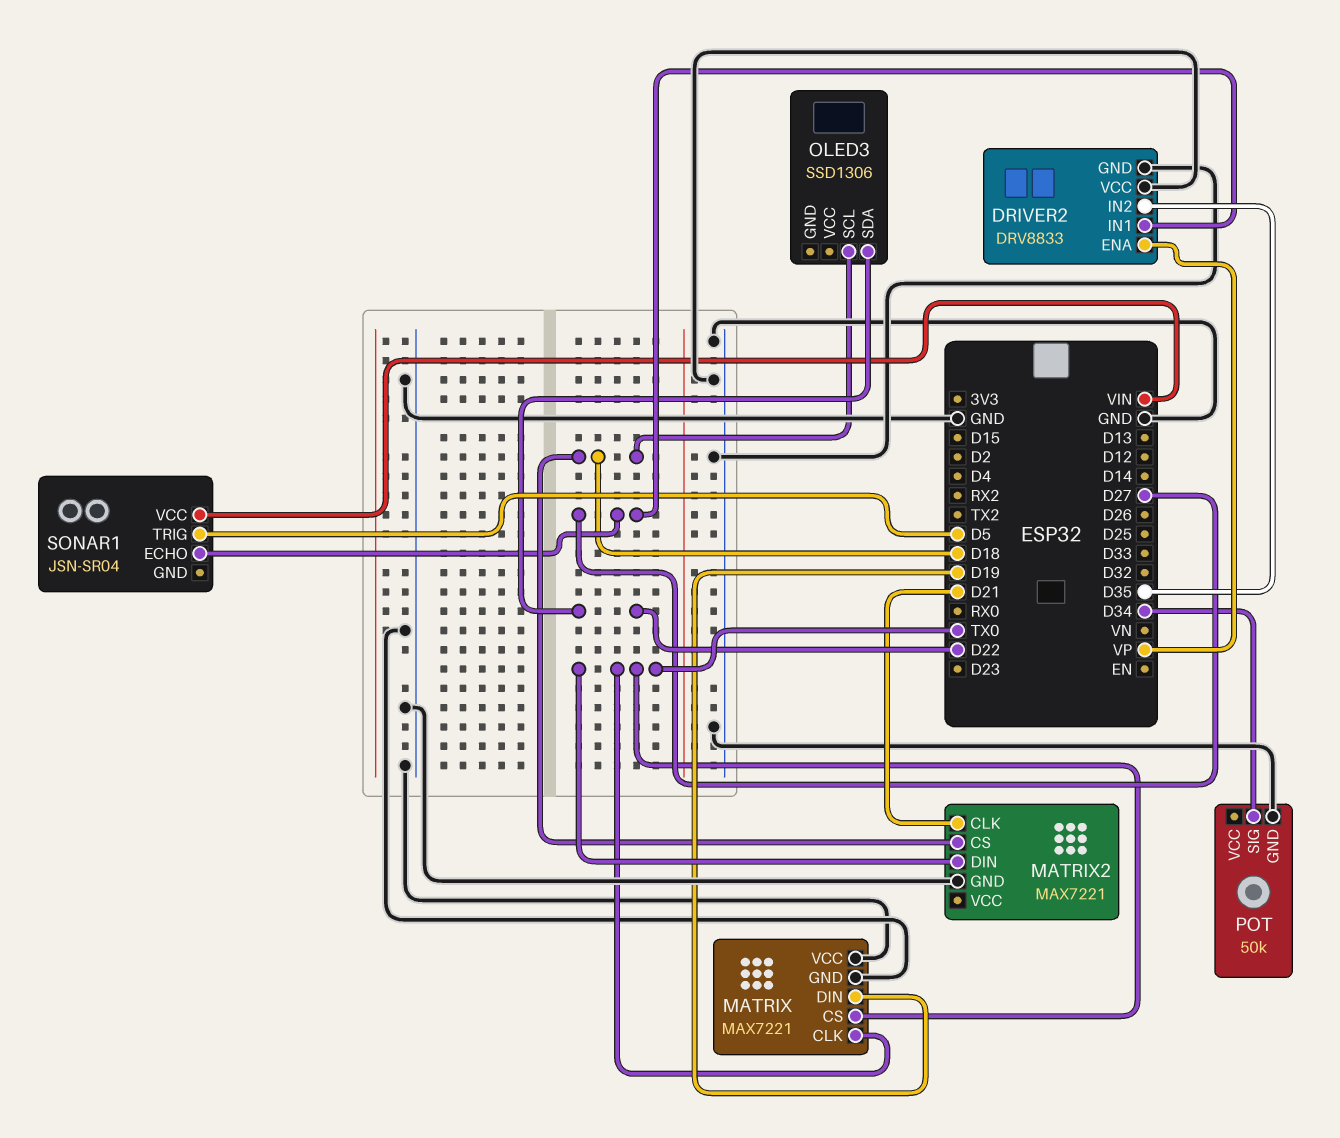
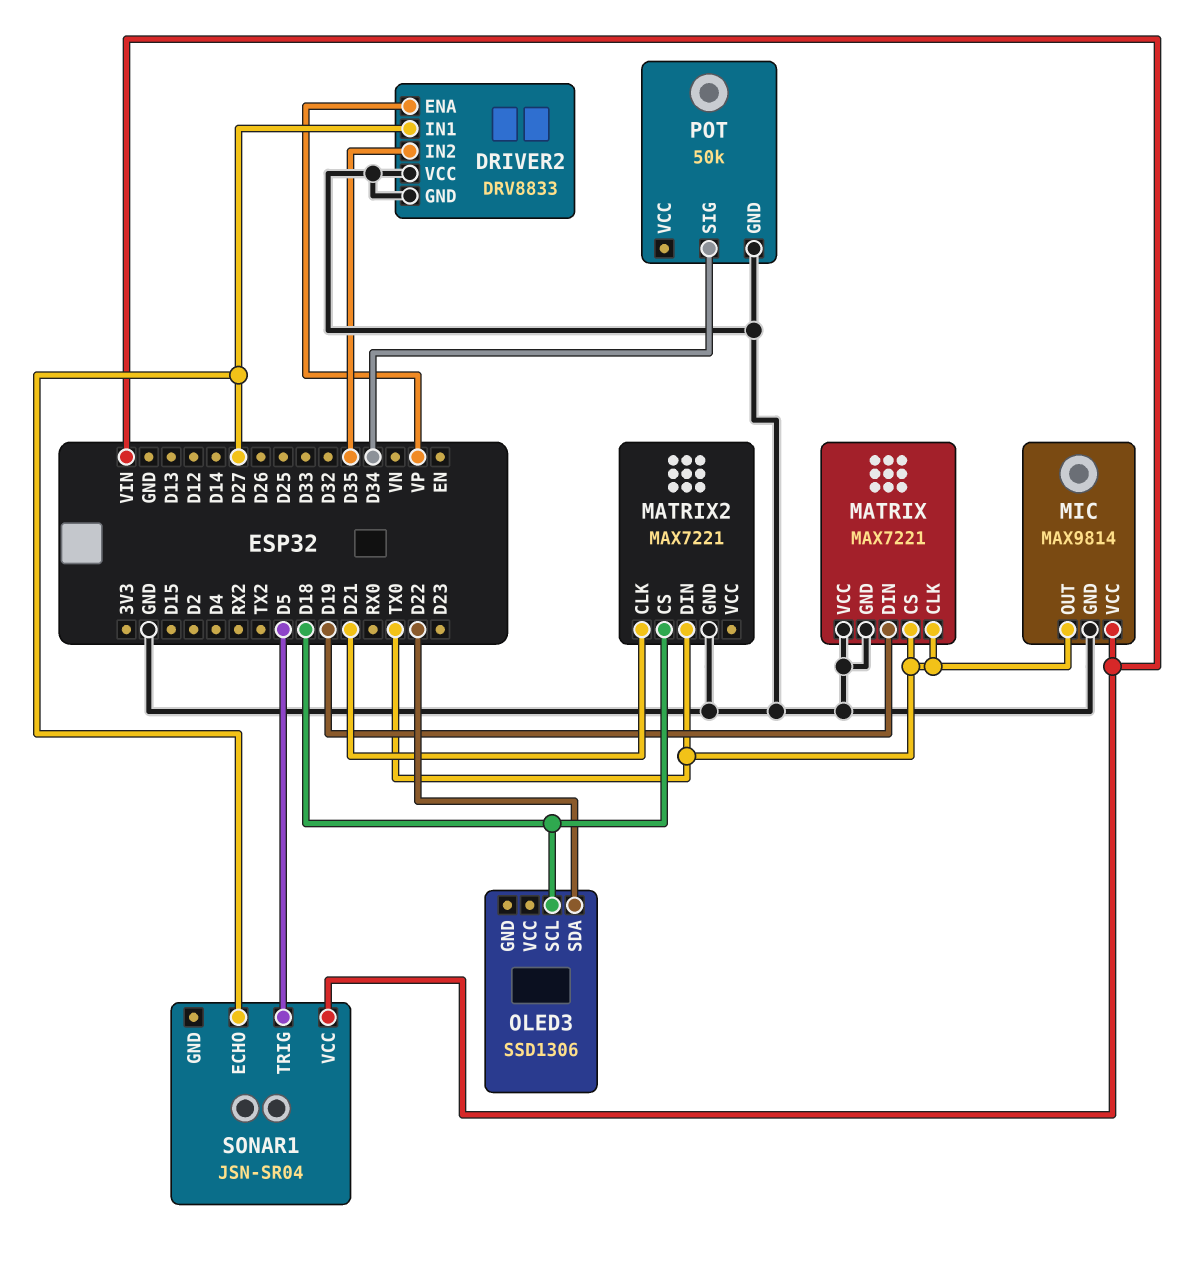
MIC: none -> MAX9814
MIC pin GND: none -> GND
MIC pin OUT: none -> TX0
MIC pin VCC: none -> VIN

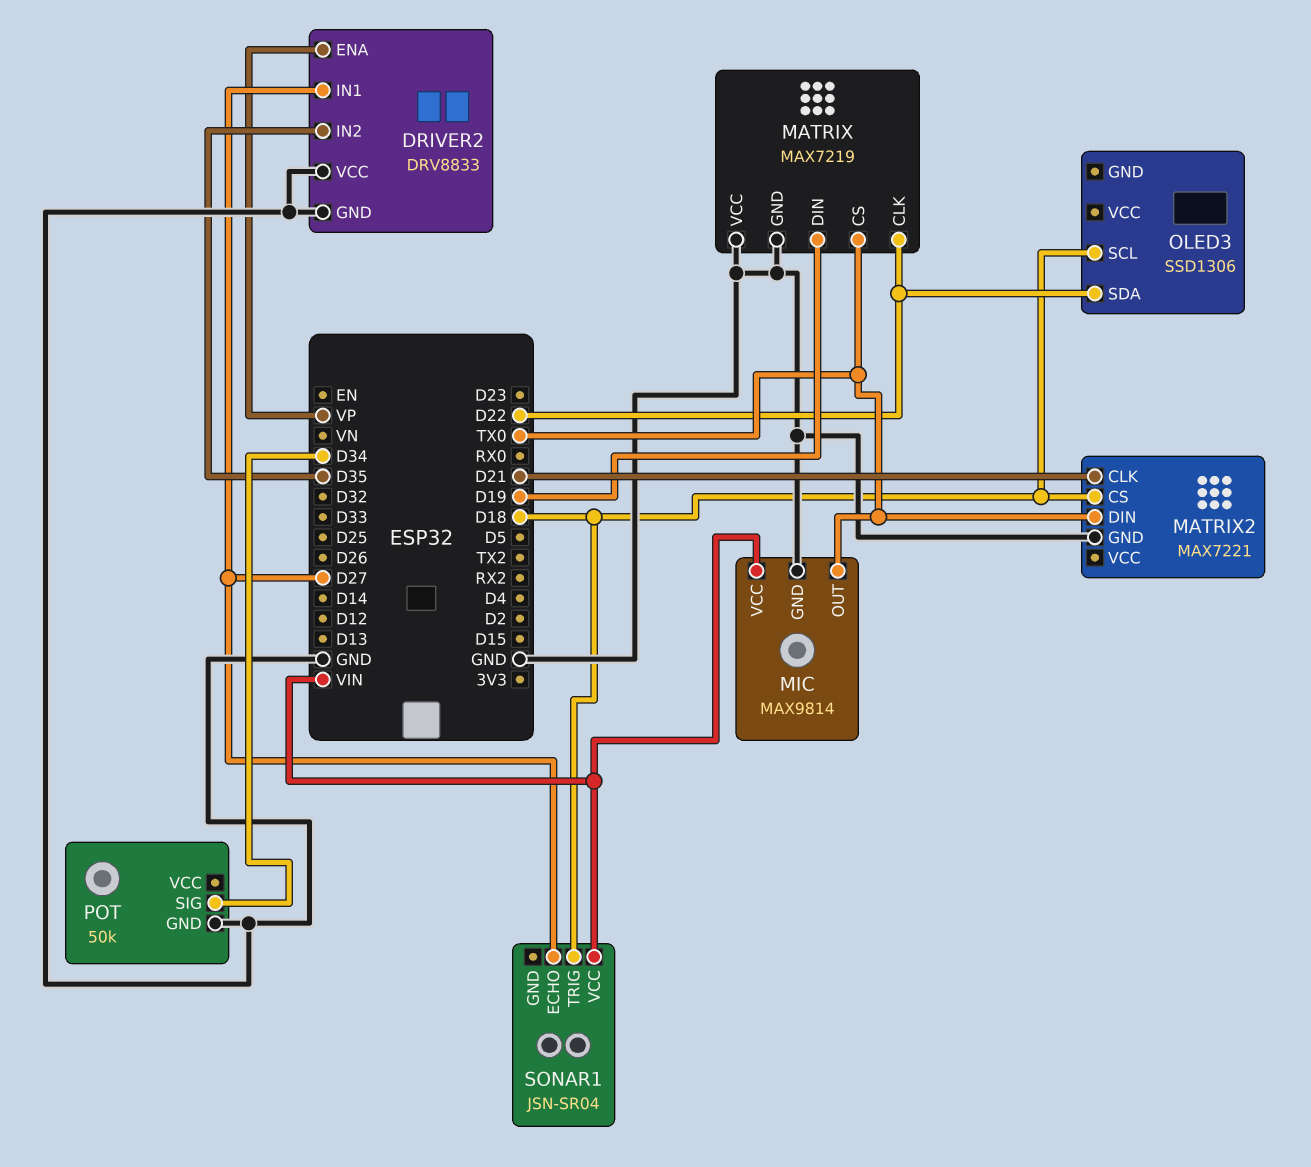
MATRIX: MAX7221 -> MAX7219
MATRIX pin CLK: TX0 -> D22
SONAR1 pin TRIG: D5 -> D18

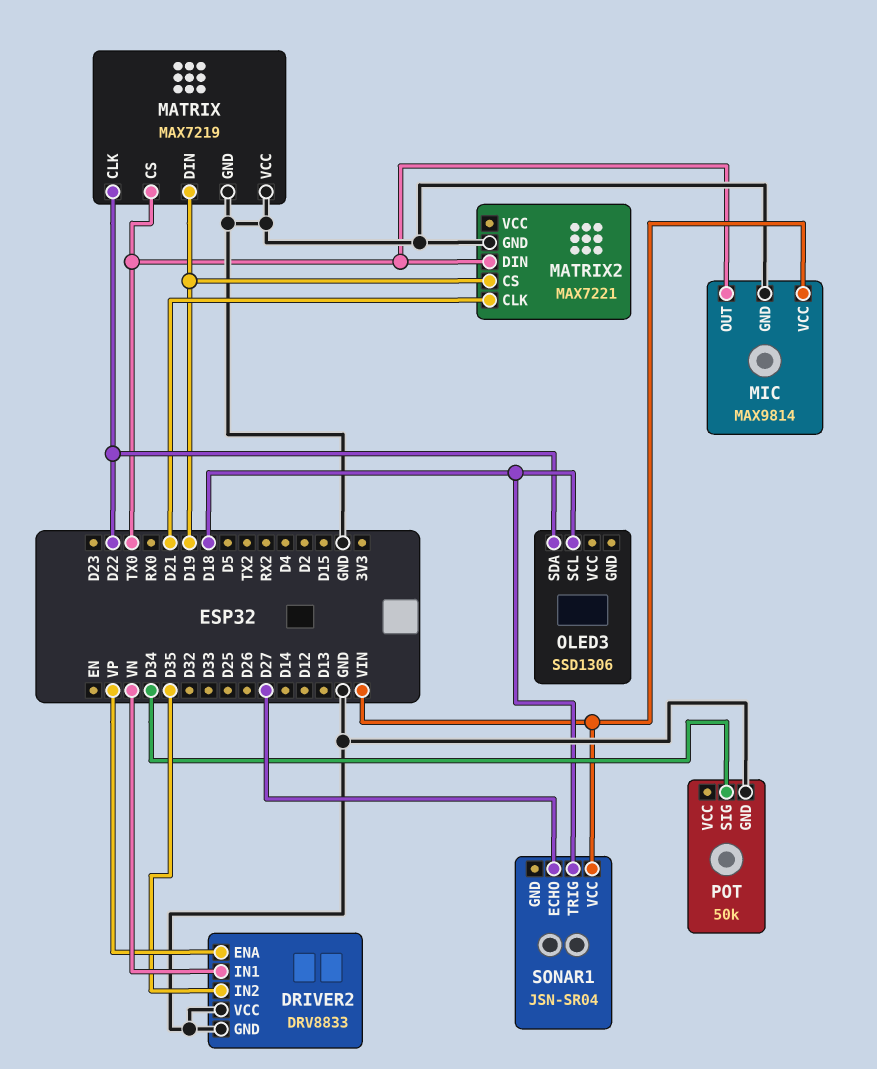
DRIVER2 pin IN1: D27 -> VN
MATRIX2 pin CS: D18 -> D19

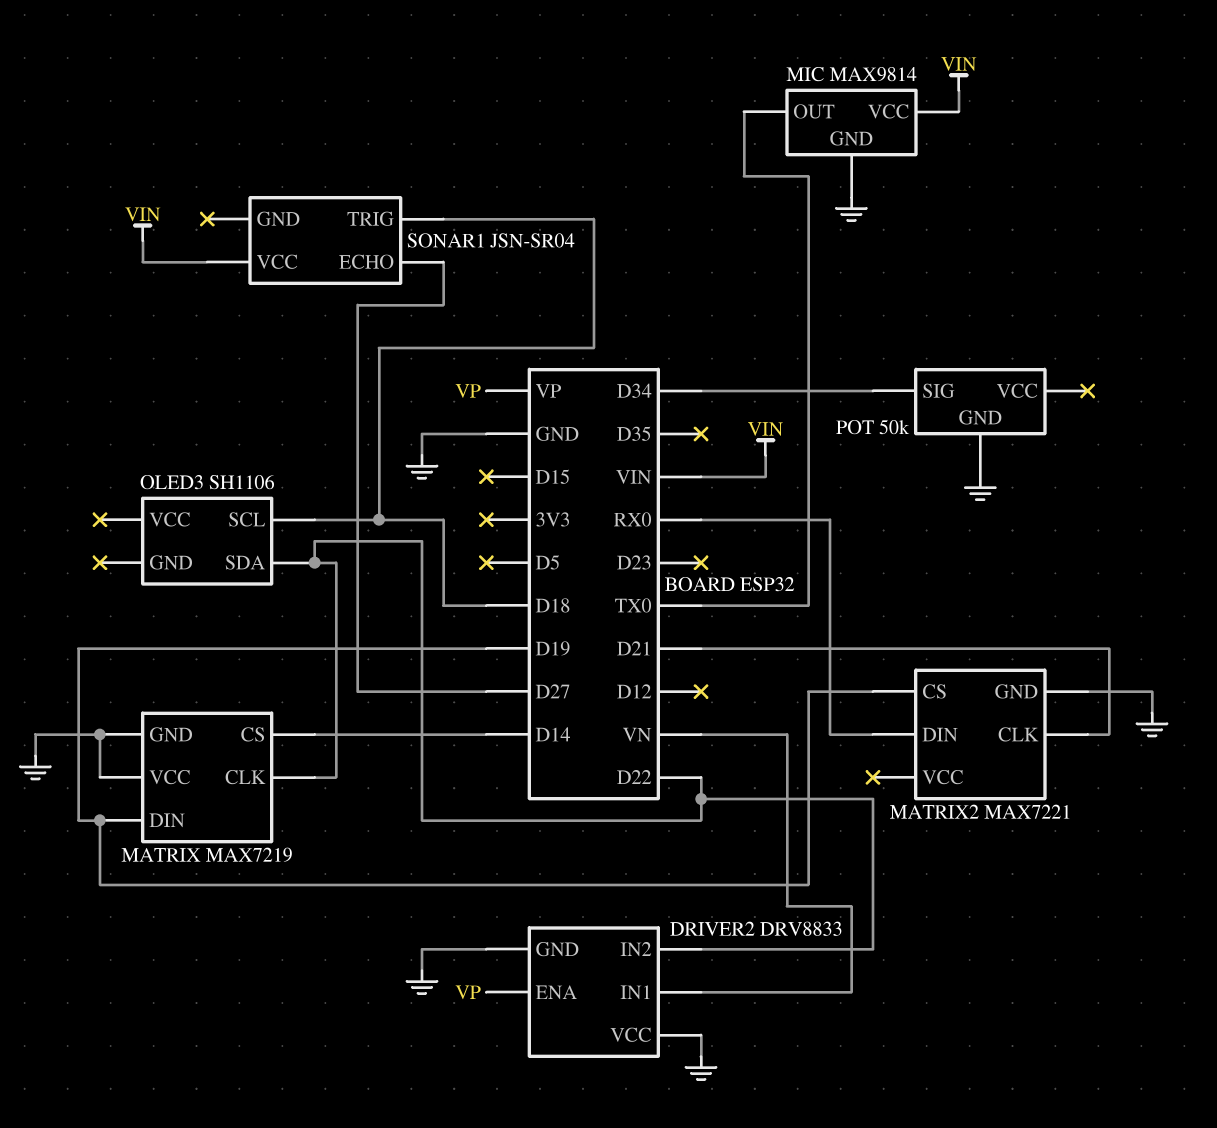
DRIVER2 pin IN2: D35 -> D22
MATRIX pin CS: TX0 -> D14
MATRIX2 pin DIN: TX0 -> RX0
OLED3: SSD1306 -> SH1106

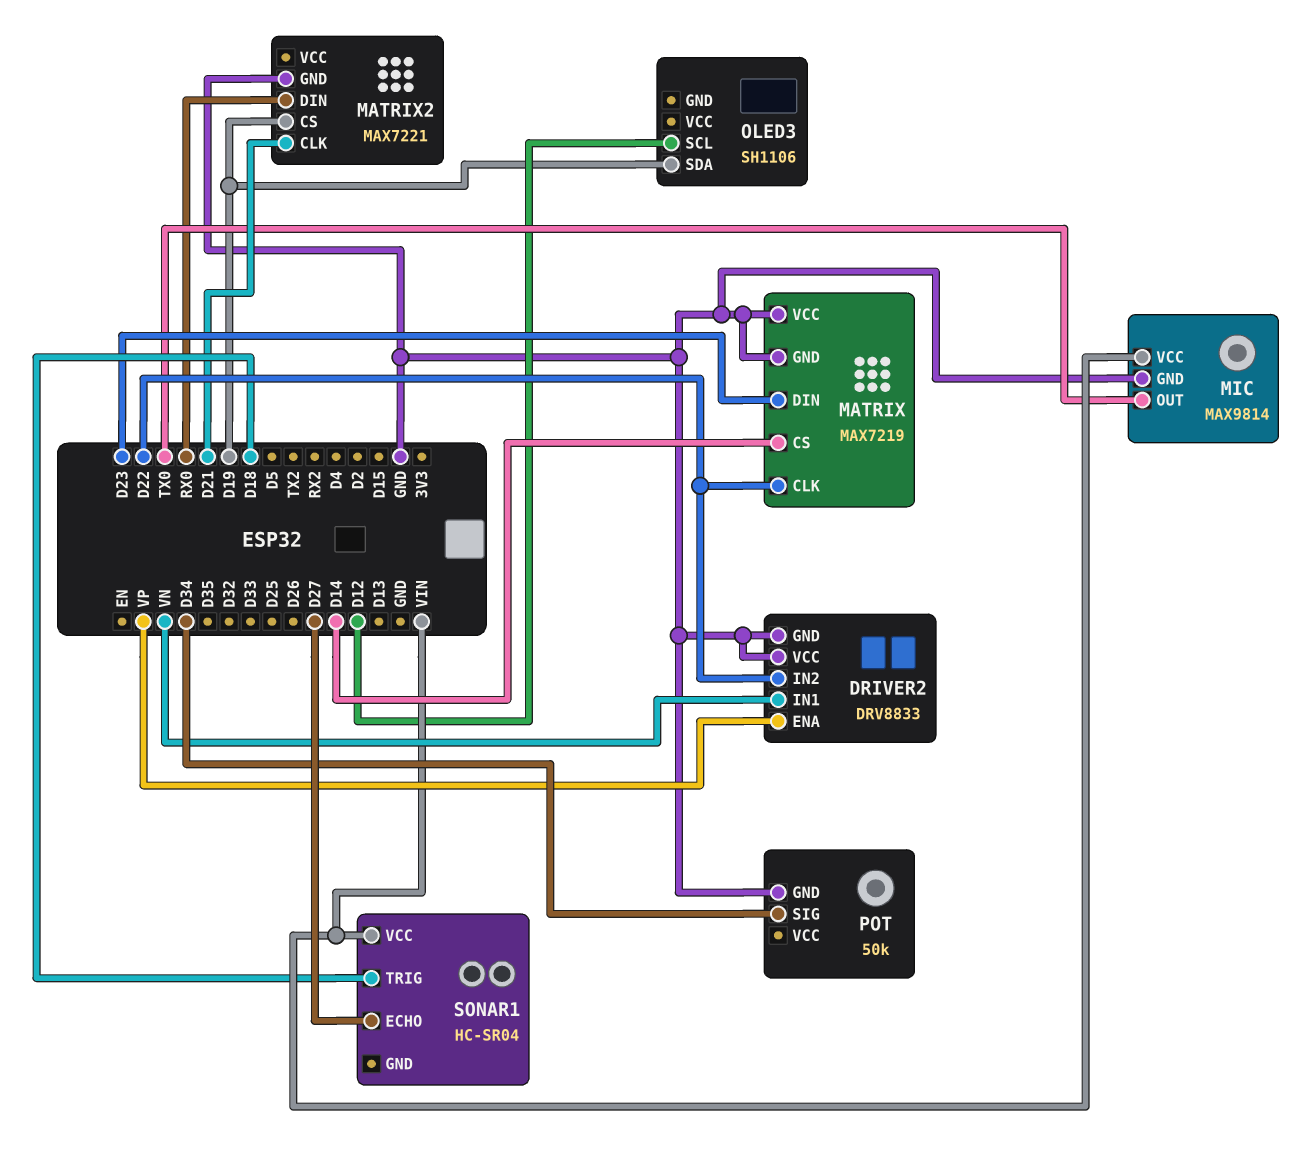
MATRIX pin DIN: D19 -> D23
OLED3 pin SCL: D18 -> D12
OLED3 pin SDA: D22 -> D19
SONAR1: JSN-SR04 -> HC-SR04

